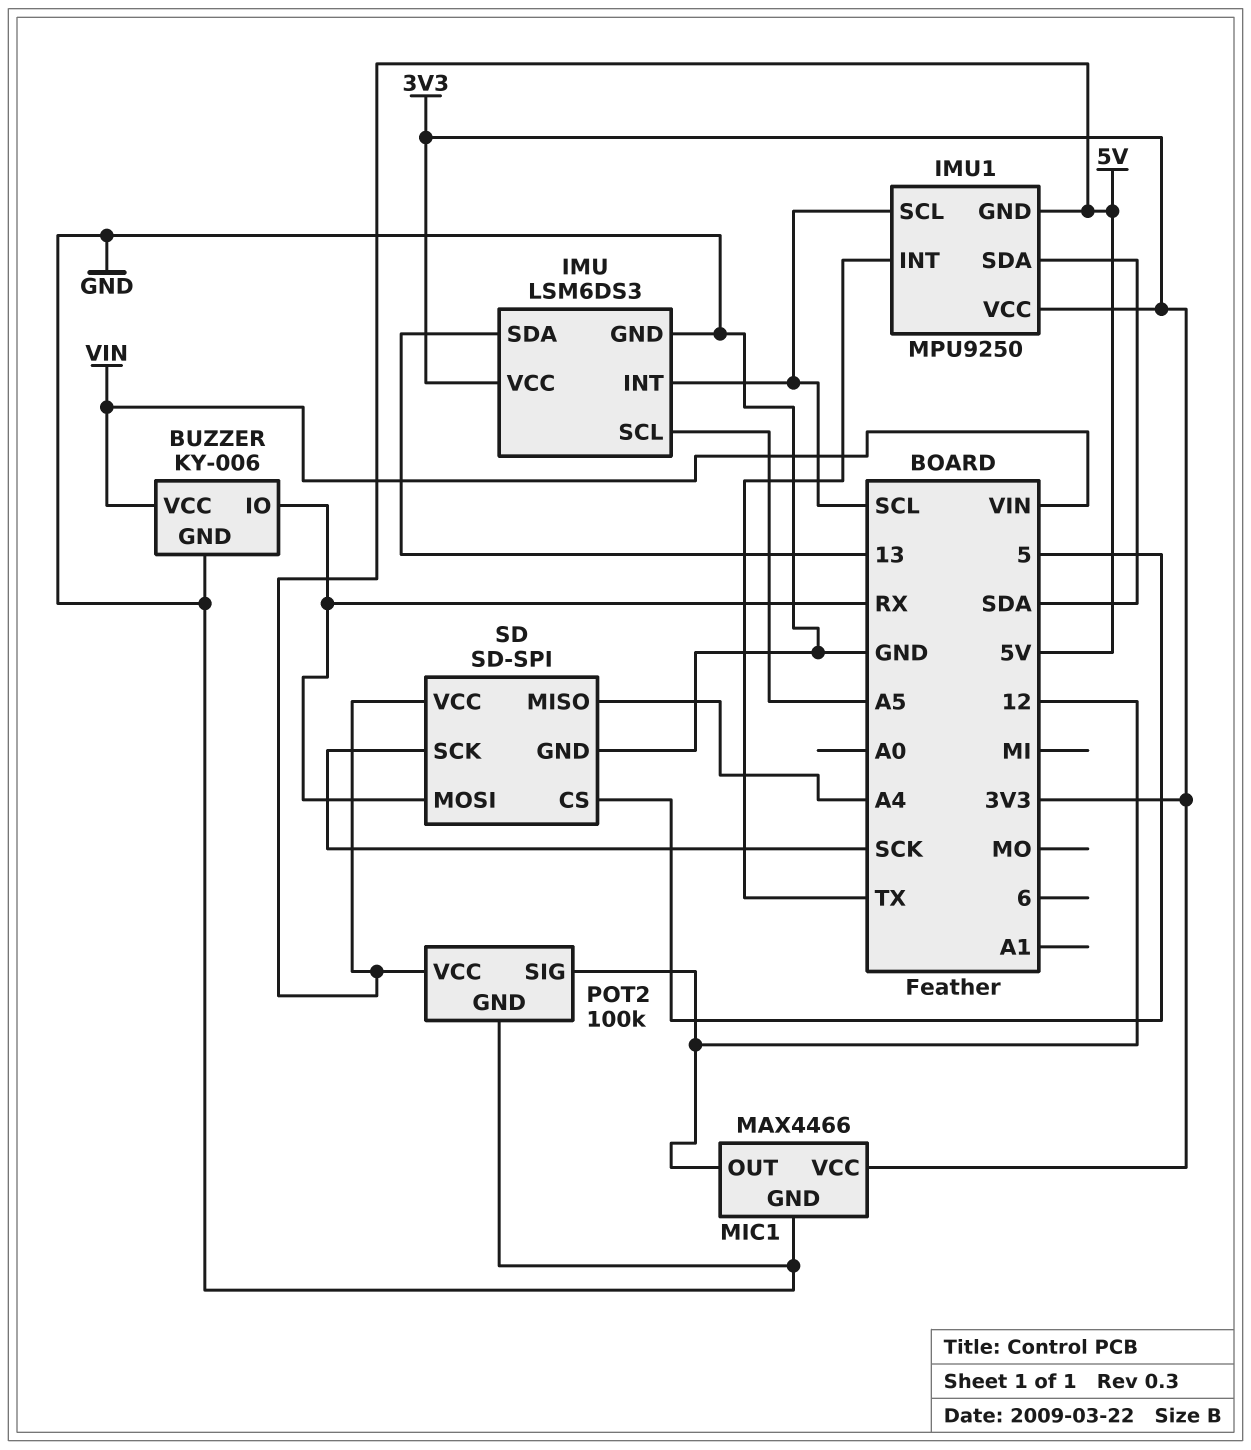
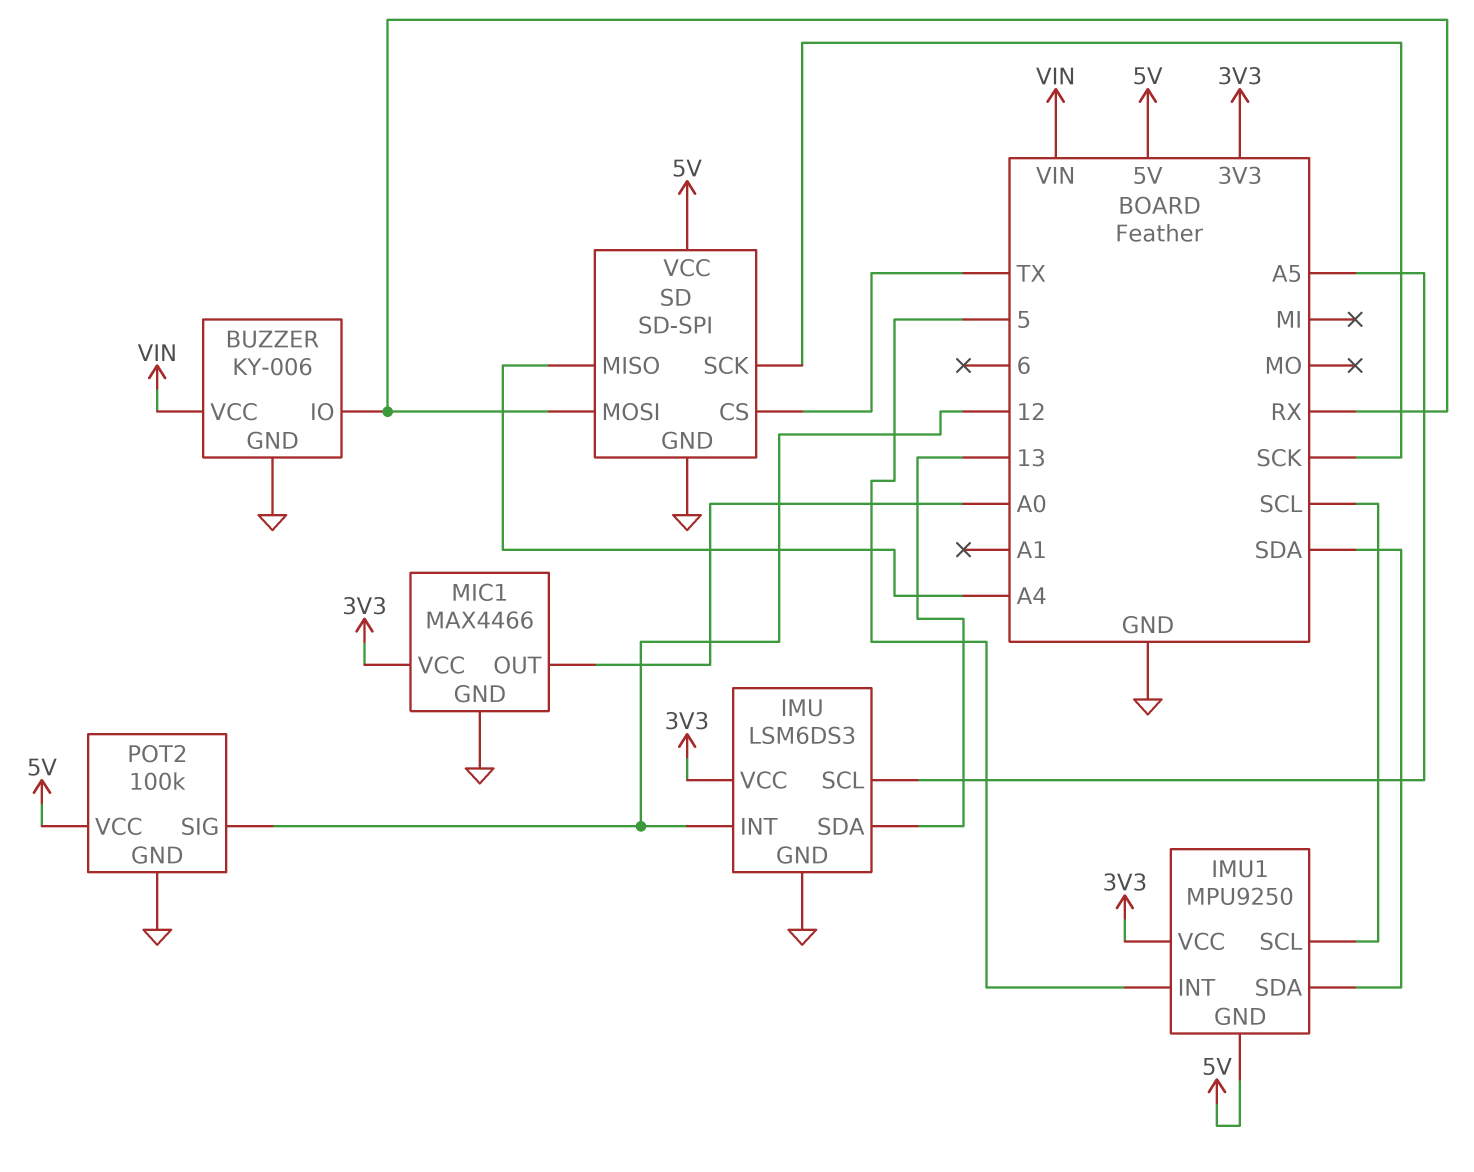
IMU pin INT: SCL -> 12
IMU1 pin INT: TX -> 5
MIC1 pin OUT: 12 -> A0
SD pin CS: 5 -> TX

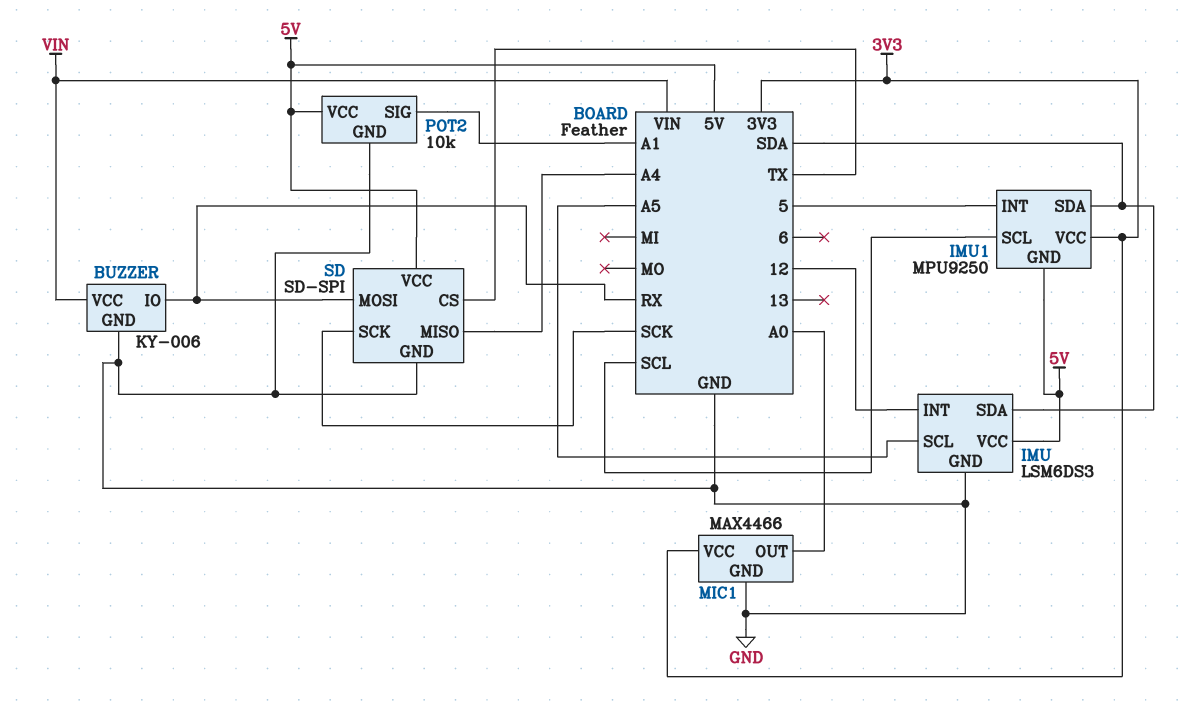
IMU pin SDA: 13 -> SDA
IMU pin VCC: 3V3 -> 5V
POT2: 100k -> 10k
POT2 pin SIG: 12 -> A1

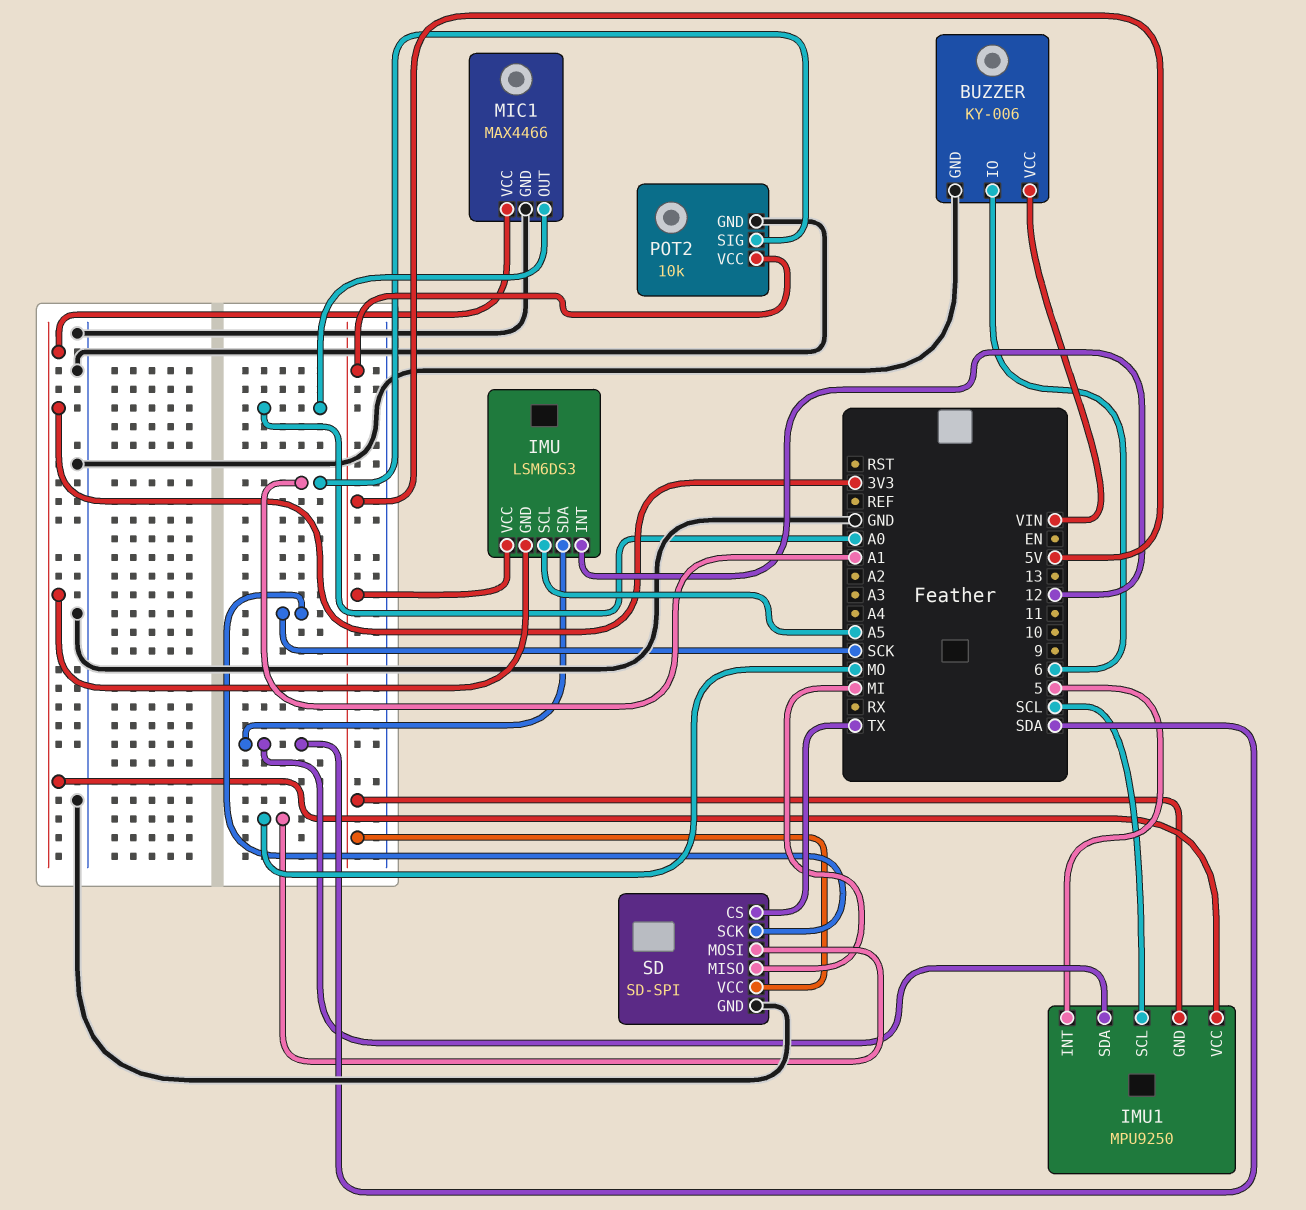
BUZZER pin IO: RX -> 6
IMU pin GND: GND -> 3V3
SD pin MISO: A4 -> MI
SD pin MOSI: RX -> MO

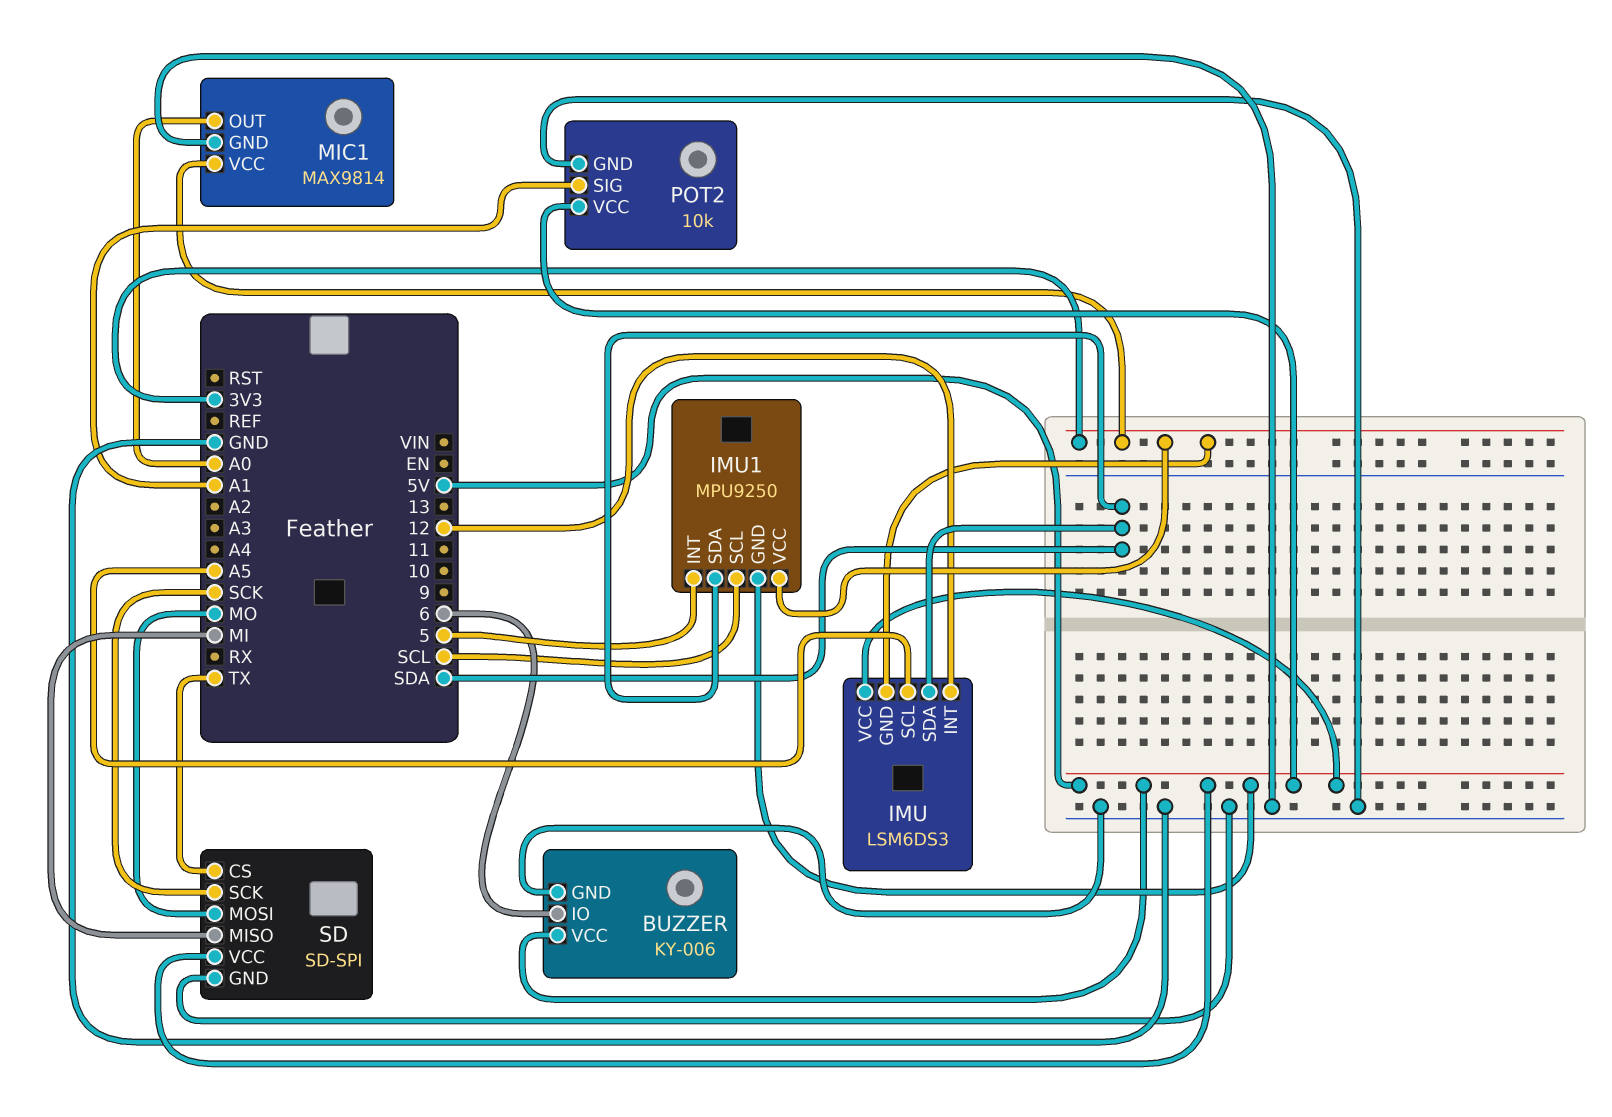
BUZZER pin VCC: VIN -> 5V
MIC1: MAX4466 -> MAX9814

